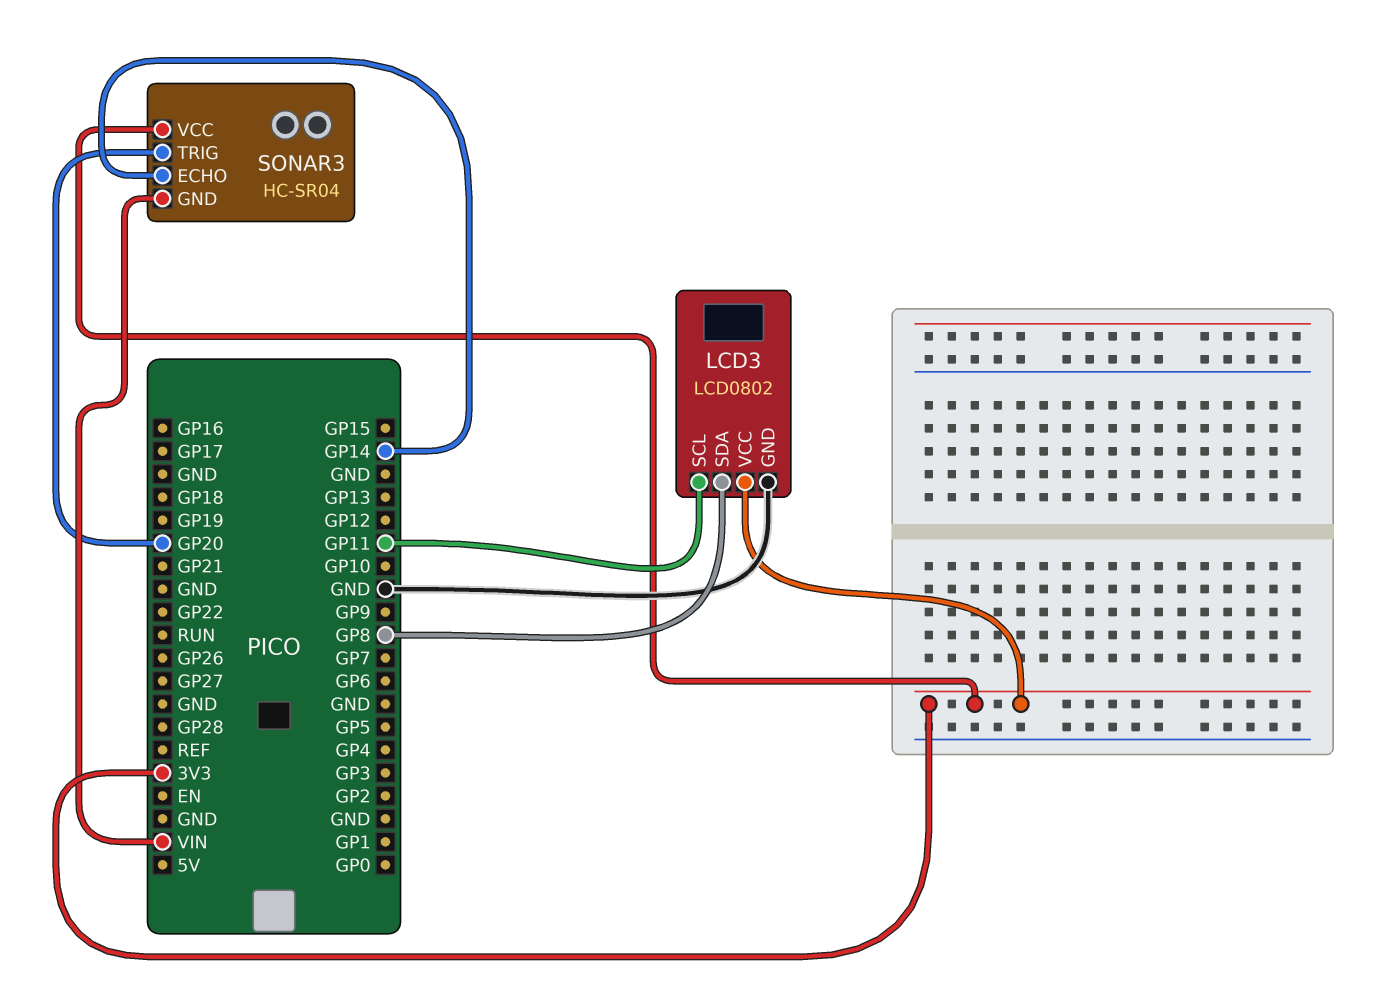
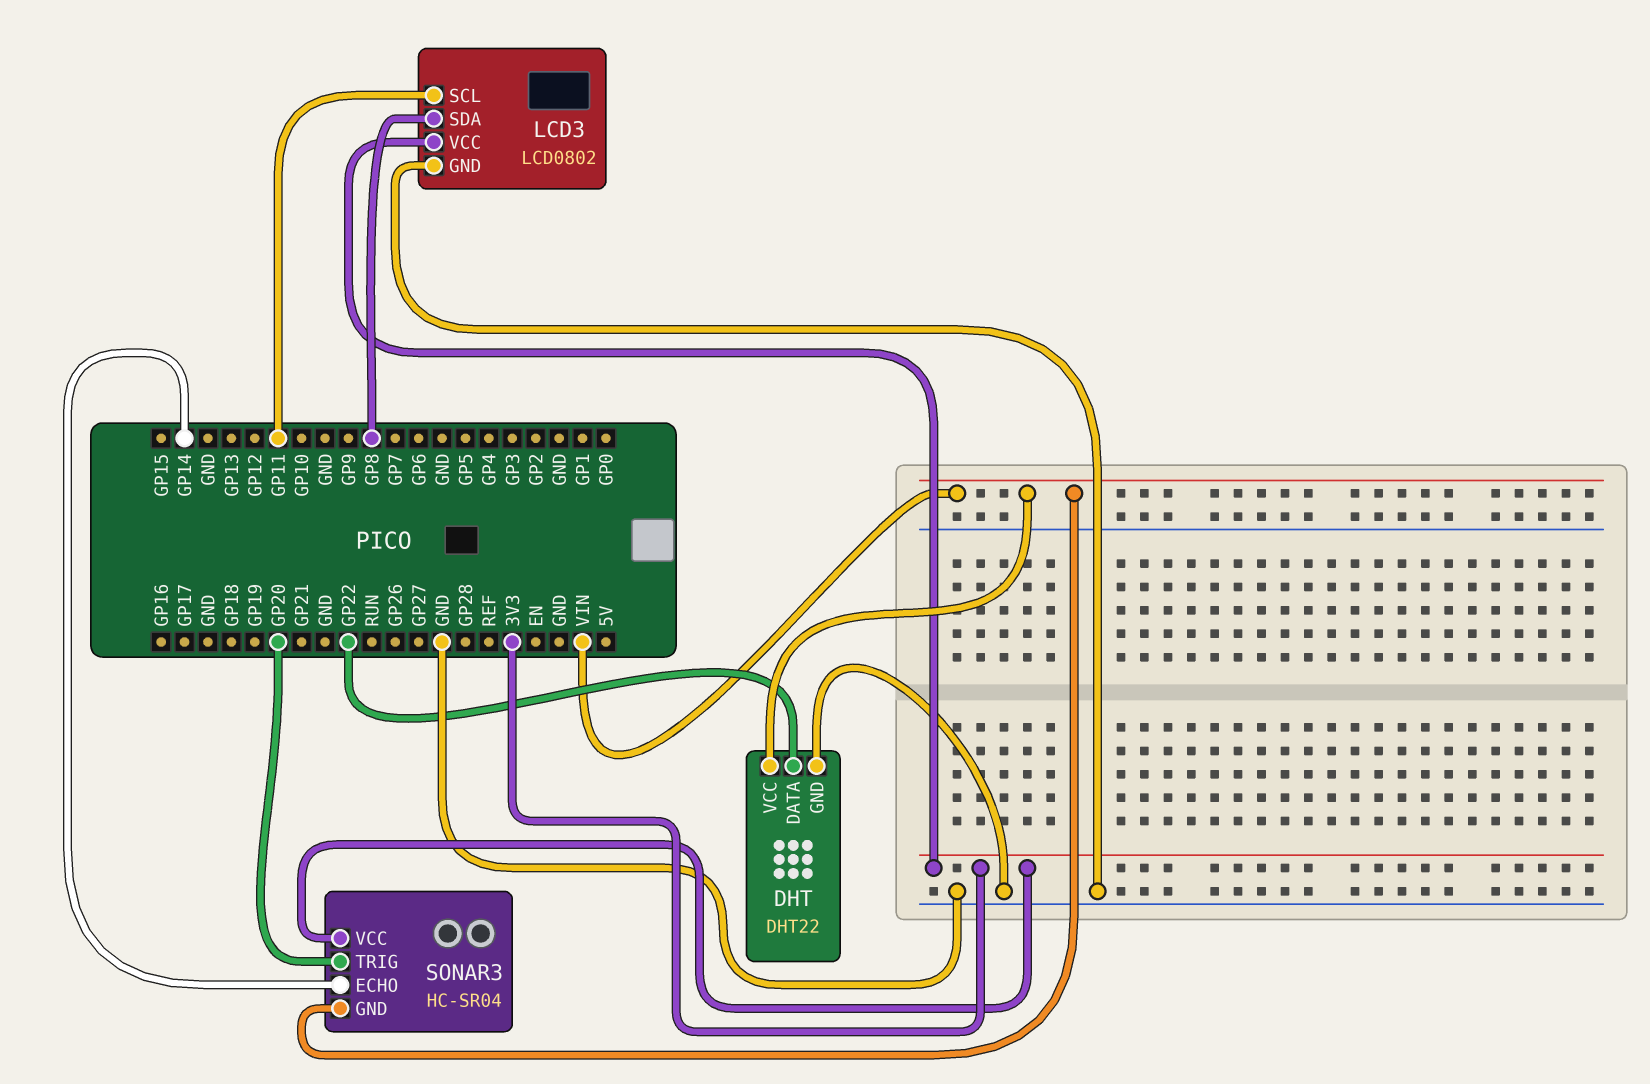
DHT: none -> DHT22
DHT pin DATA: none -> GP22
DHT pin GND: none -> GND
DHT pin VCC: none -> VIN

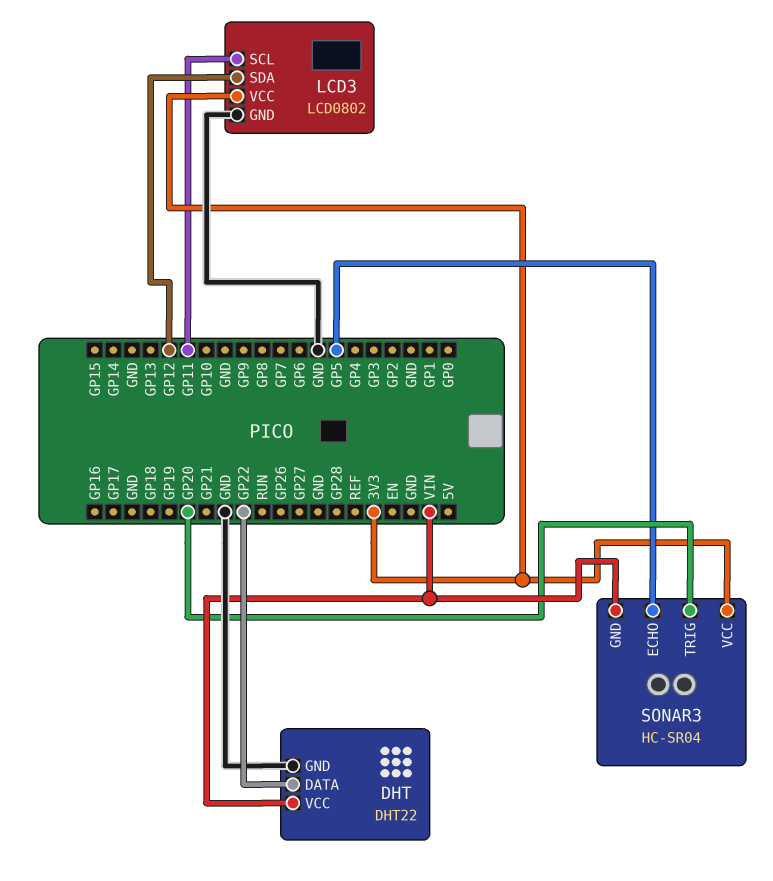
LCD3 pin SDA: GP8 -> GP12
SONAR3 pin ECHO: GP14 -> GP5

